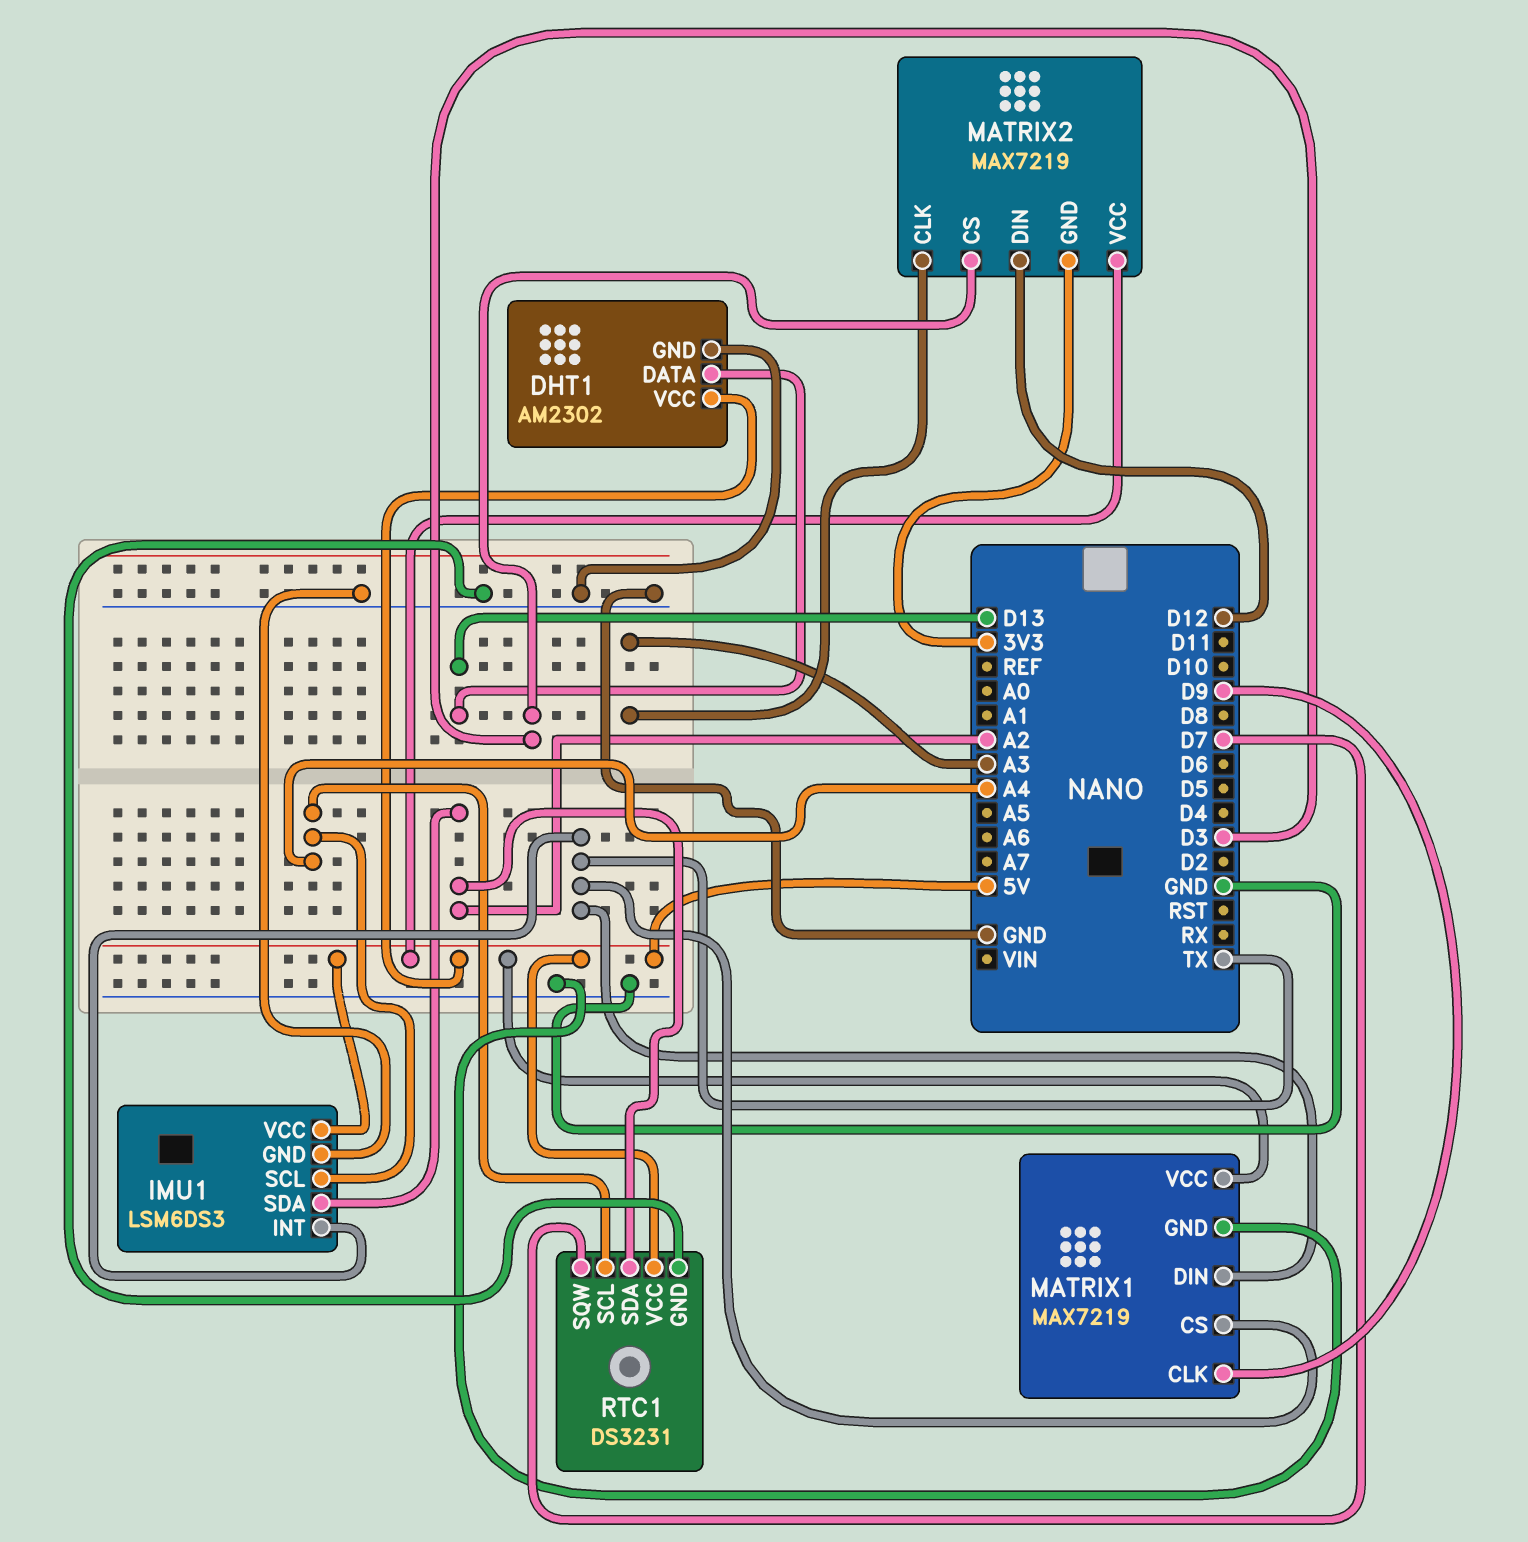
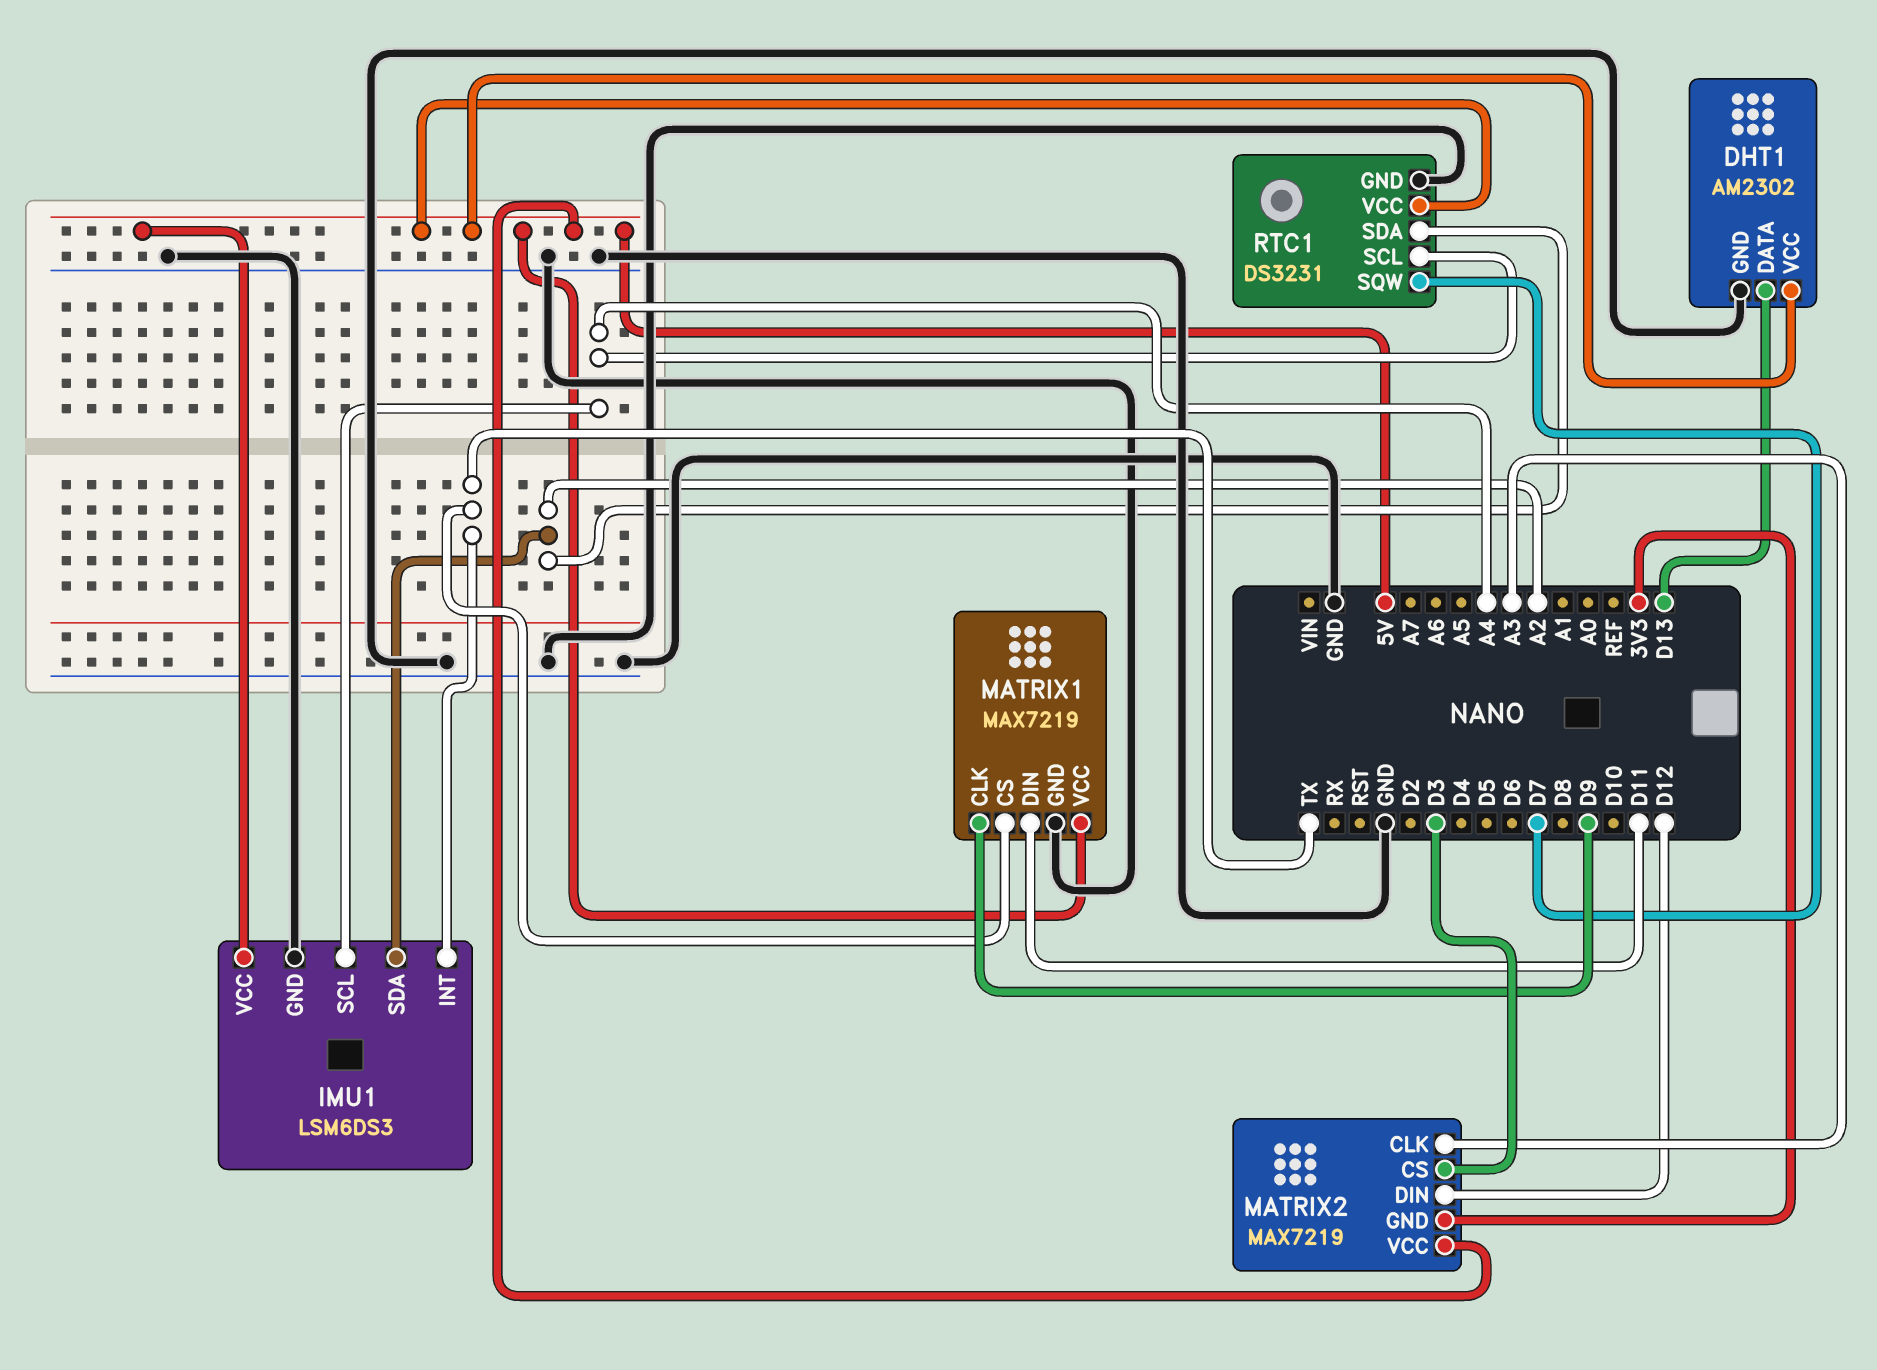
MATRIX1 pin DIN: TX -> D11

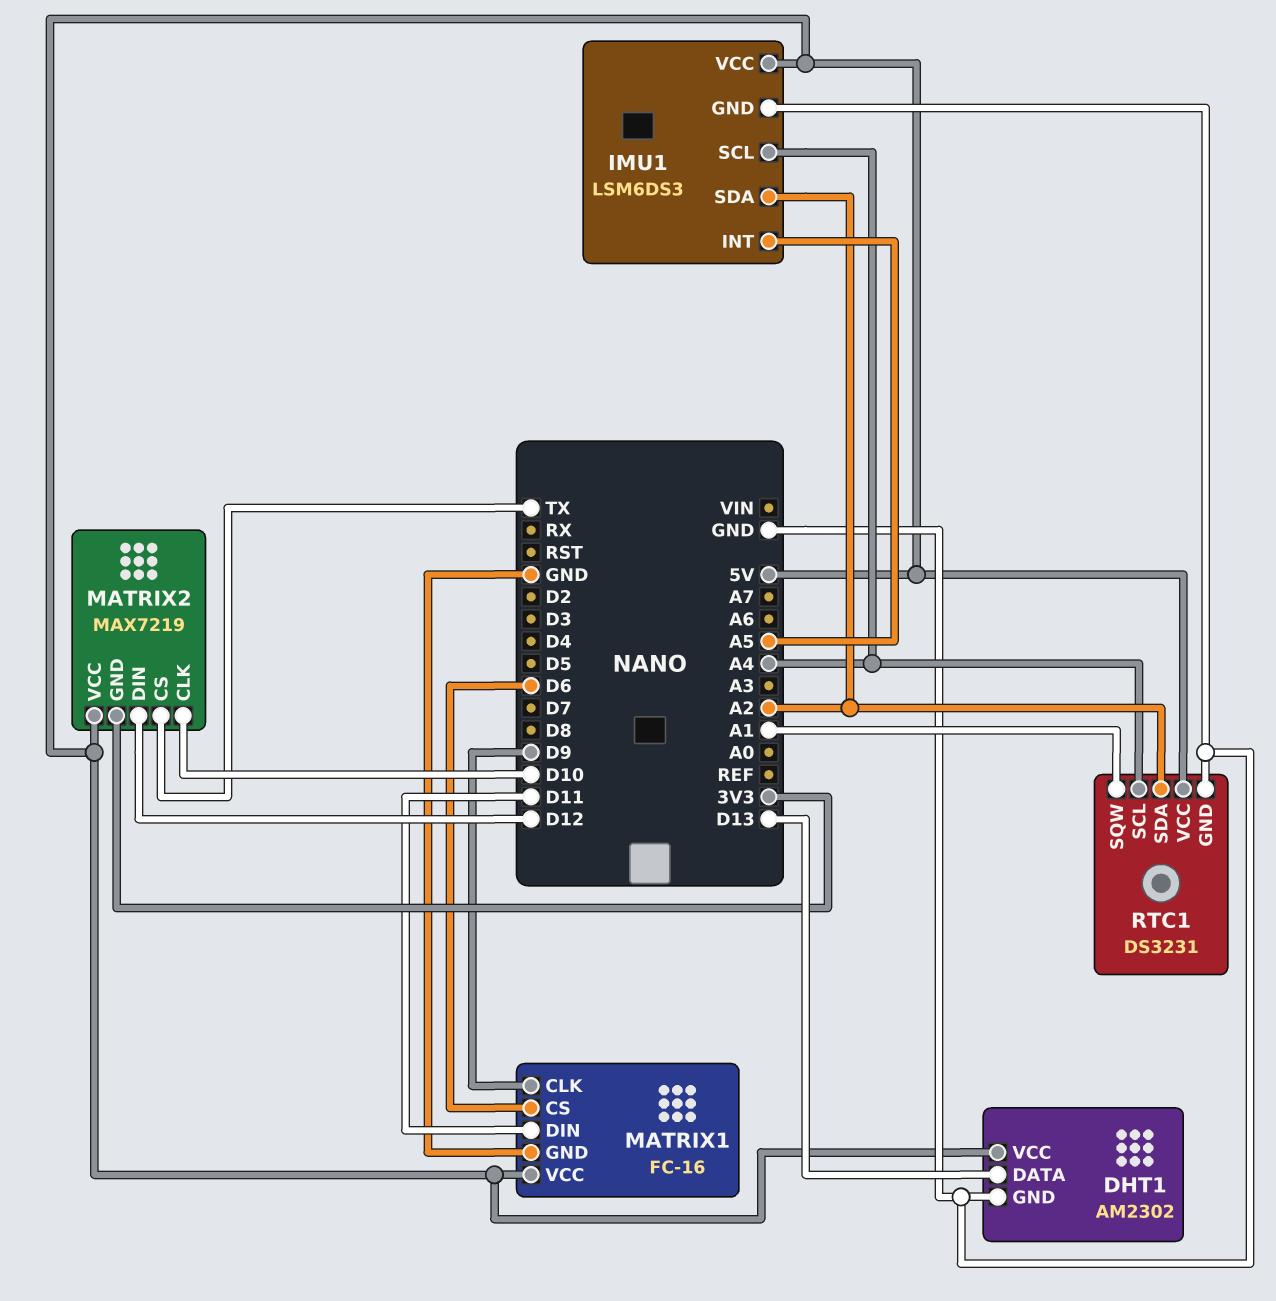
IMU1 pin INT: TX -> A5
MATRIX1: MAX7219 -> FC-16
MATRIX1 pin CS: TX -> D6
MATRIX2 pin CLK: A3 -> D10
MATRIX2 pin CS: D3 -> TX
RTC1 pin SQW: D7 -> A1

